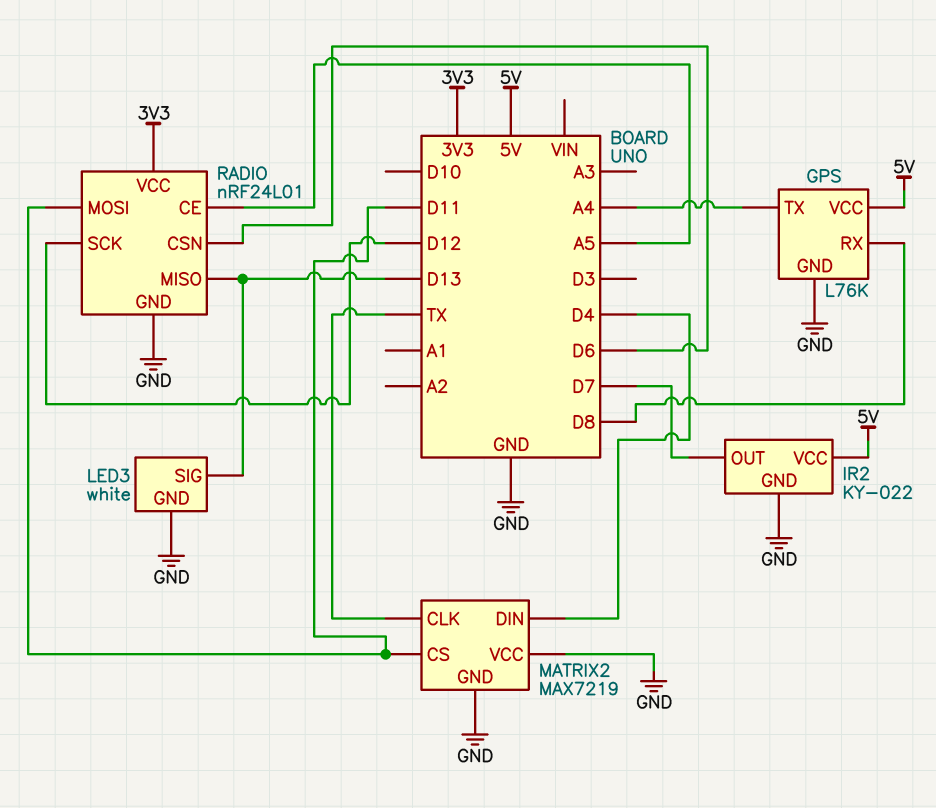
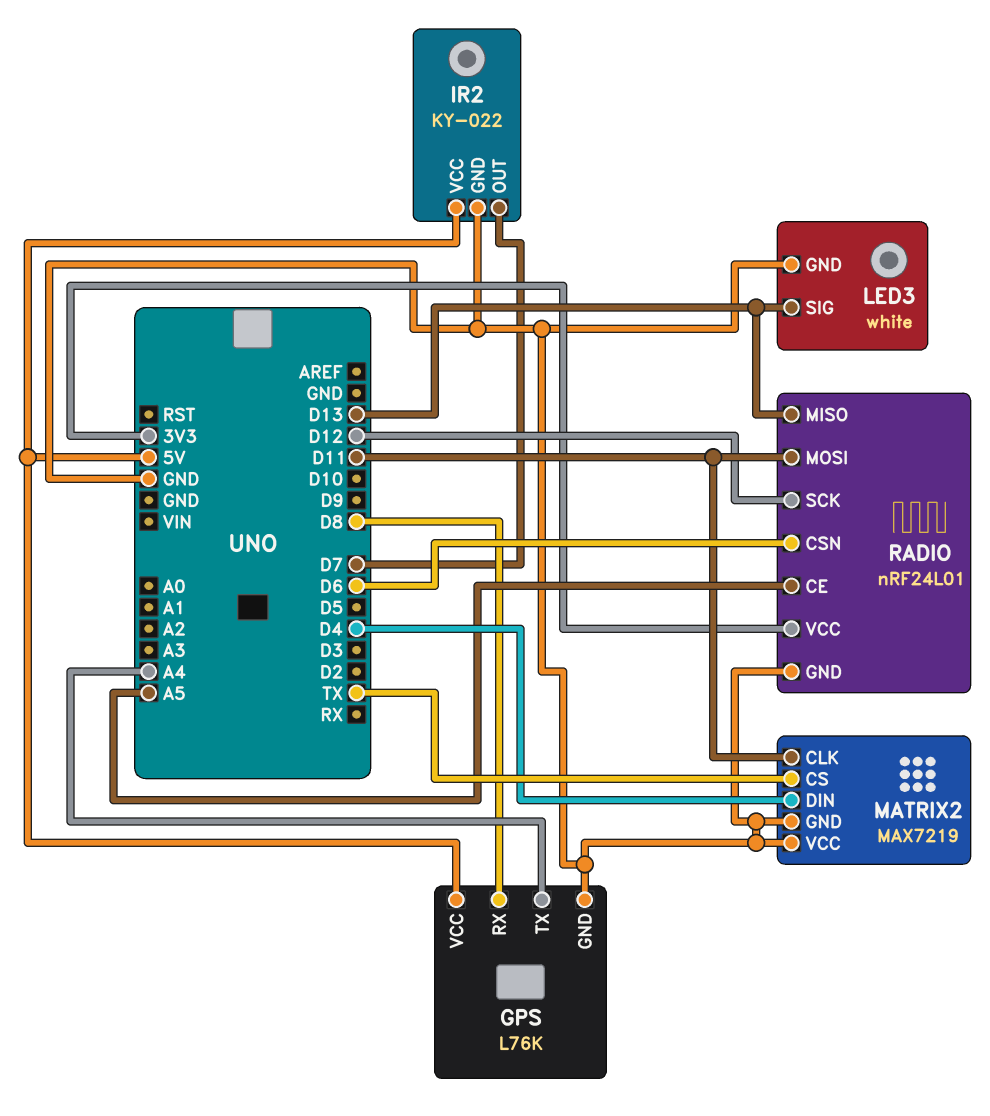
MATRIX2 pin CLK: TX -> D11
MATRIX2 pin CS: D11 -> TX

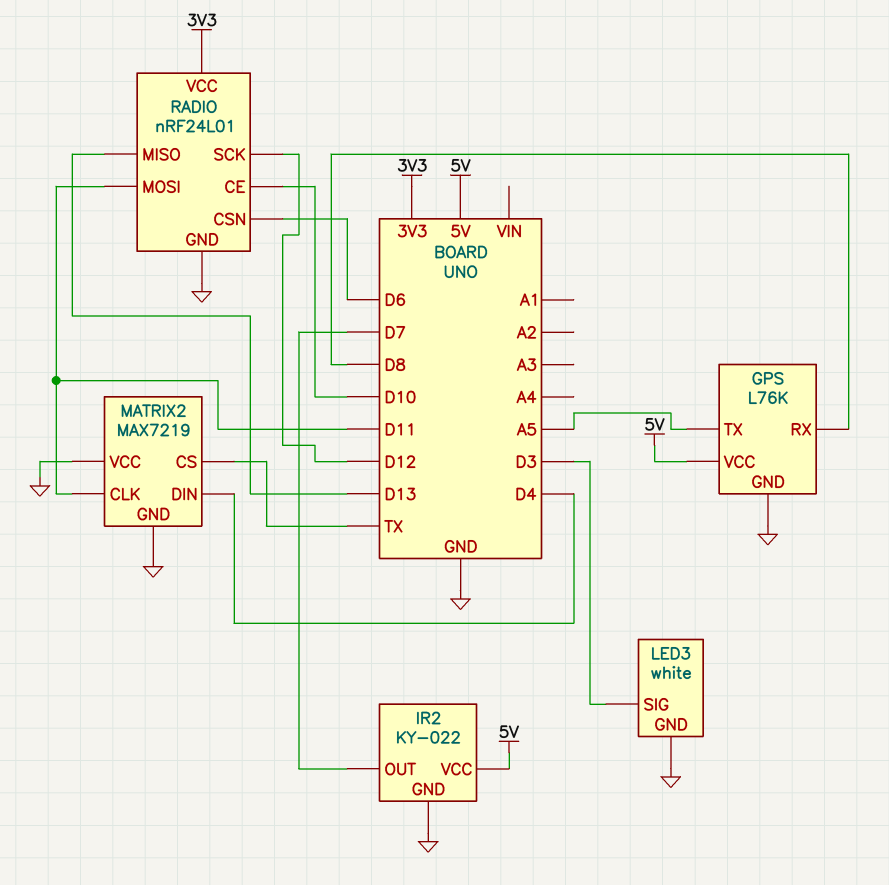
GPS pin TX: A4 -> A5
LED3 pin SIG: D13 -> D3
RADIO pin CE: A5 -> D10

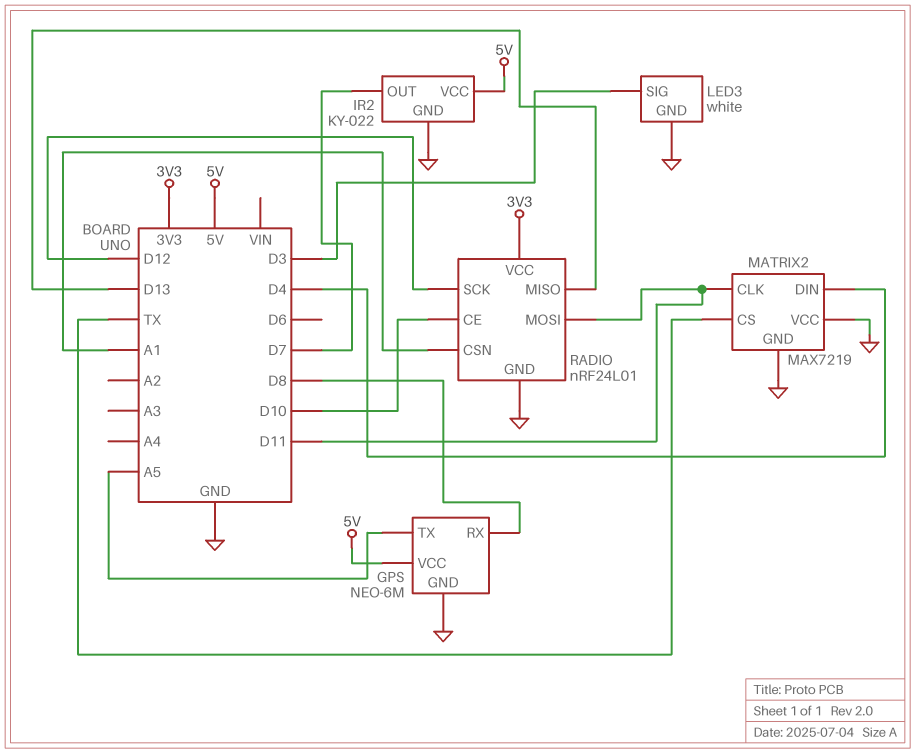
GPS: L76K -> NEO-6M
RADIO pin CSN: D6 -> A1

